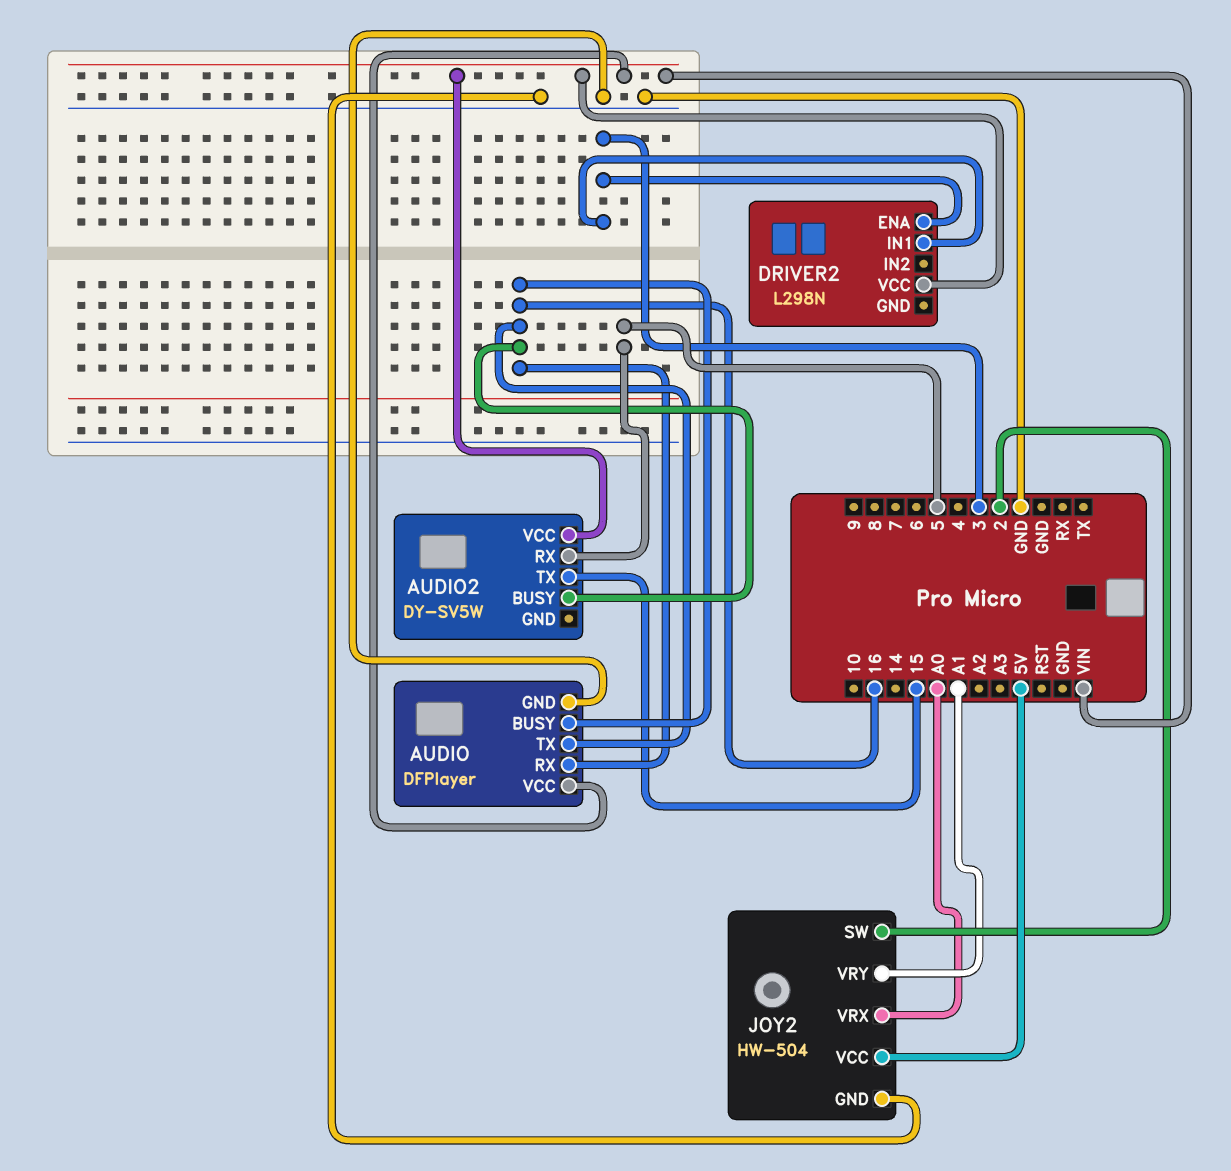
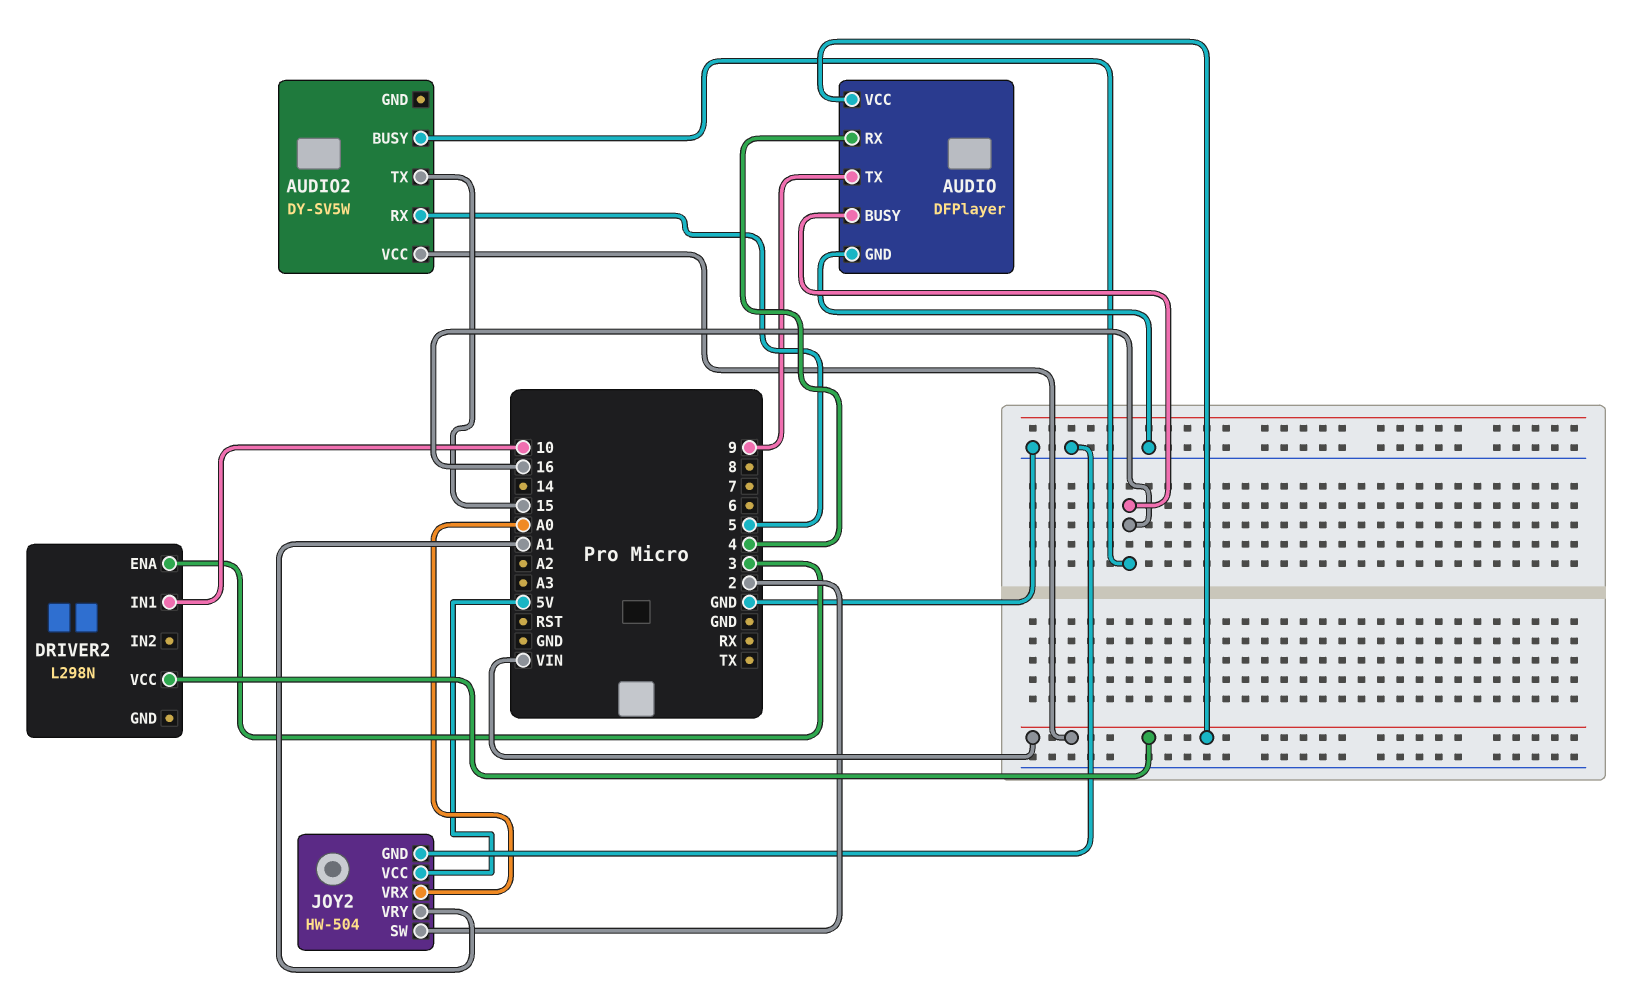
AUDIO pin RX: 16 -> 4
AUDIO pin TX: 16 -> 9
DRIVER2 pin IN1: 3 -> 10

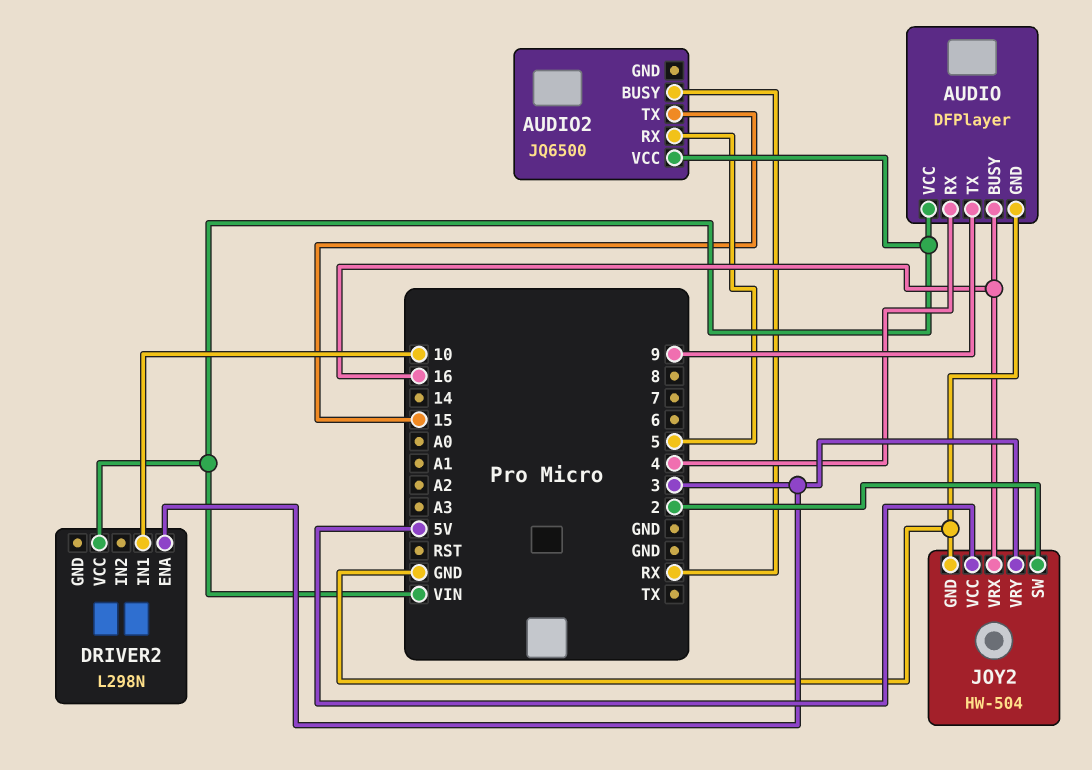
AUDIO2: DY-SV5W -> JQ6500
AUDIO2 pin BUSY: 16 -> RX
JOY2 pin VRX: A0 -> 16
JOY2 pin VRY: A1 -> 3

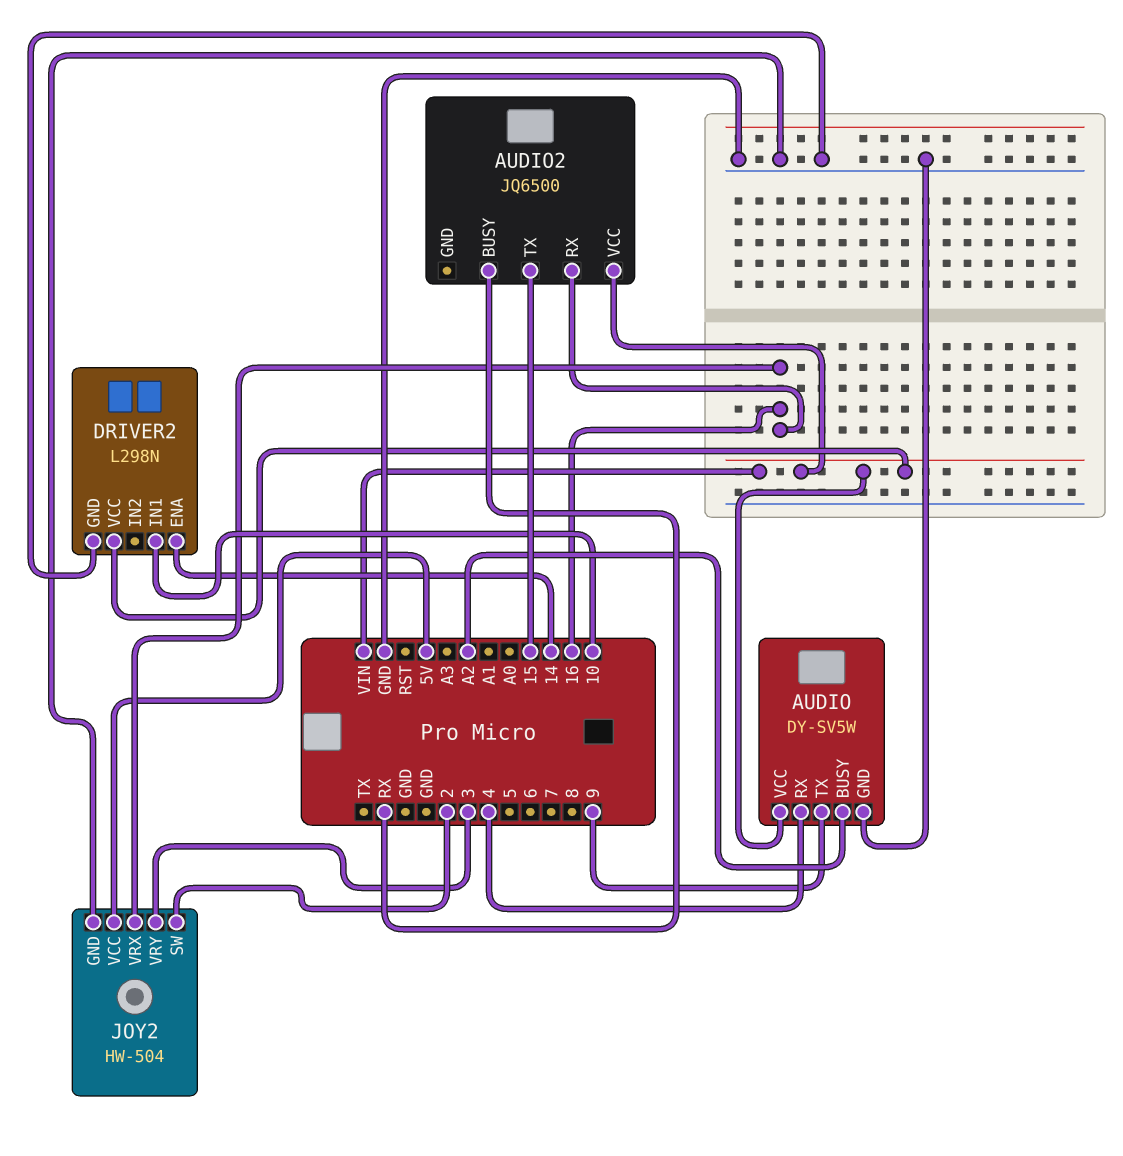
AUDIO: DFPlayer -> DY-SV5W
AUDIO pin BUSY: 16 -> A2
AUDIO2 pin RX: 5 -> 16
DRIVER2 pin ENA: 3 -> 14
DRIVER2 pin GND: none -> GND

